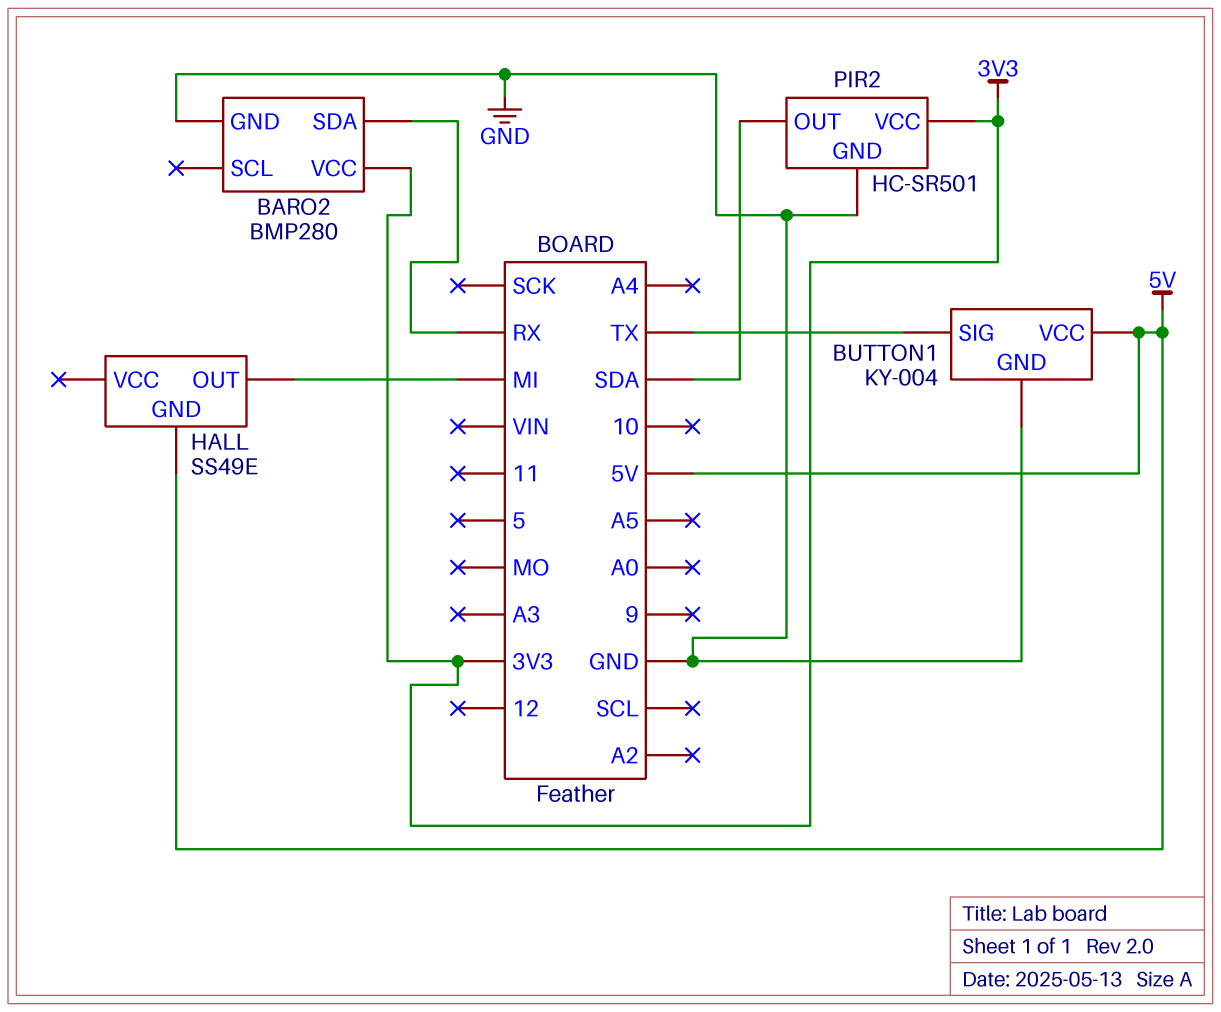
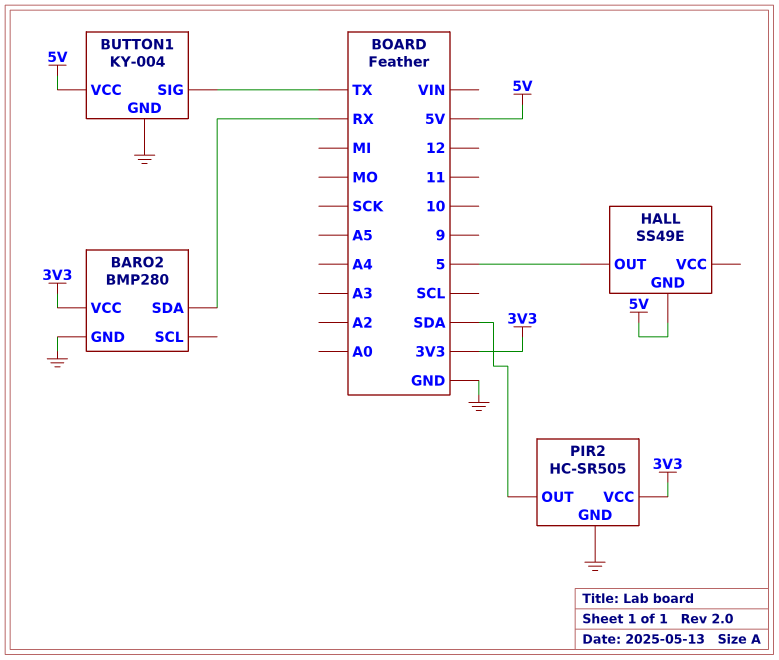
HALL pin OUT: MI -> 5
PIR2: HC-SR501 -> HC-SR505

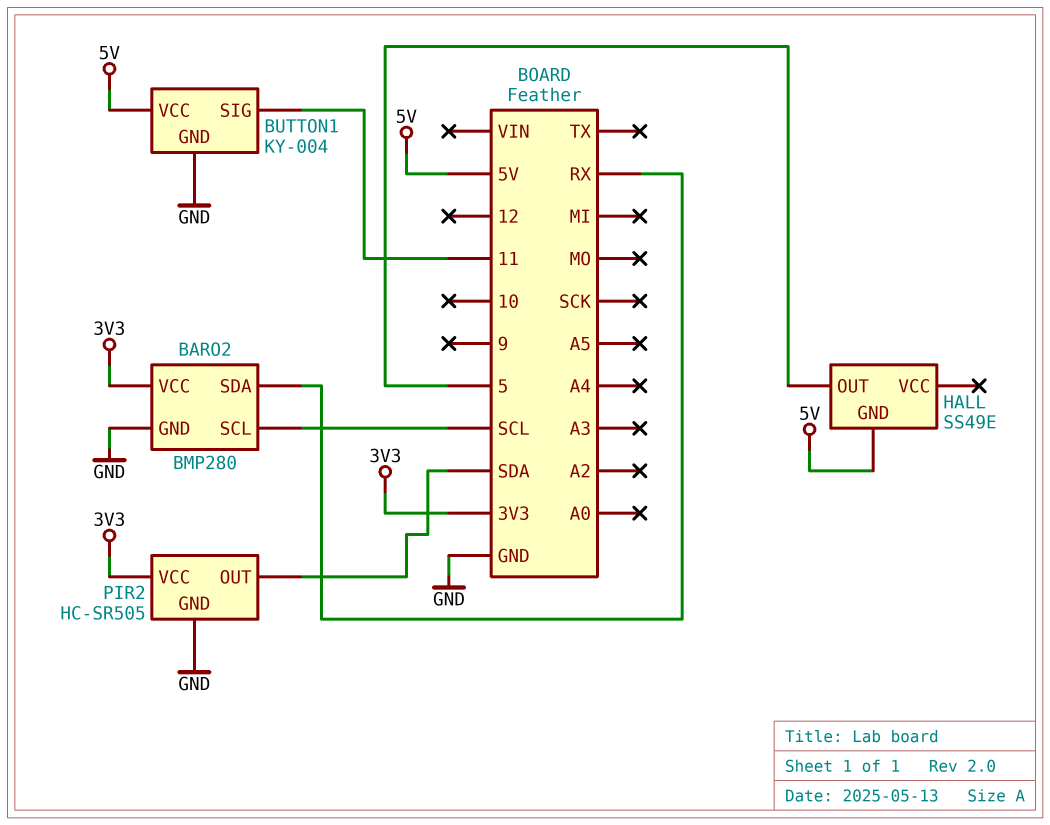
BARO2 pin SCL: none -> SCL
BUTTON1 pin SIG: TX -> 11

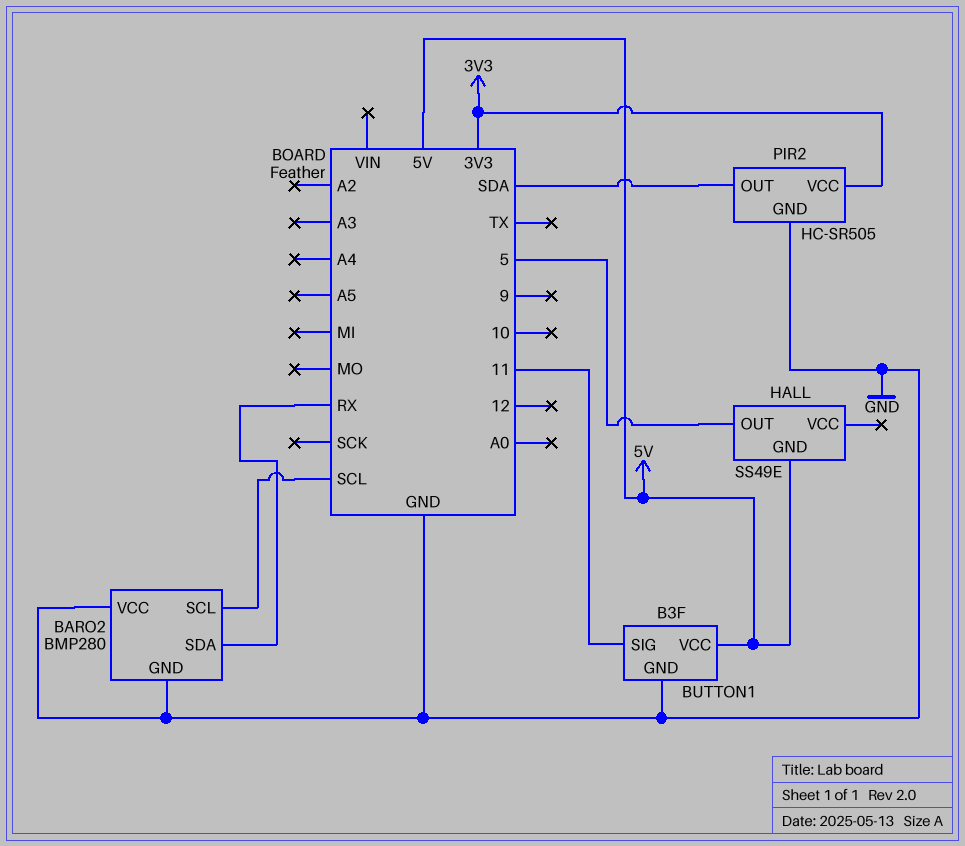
BARO2 pin VCC: 3V3 -> GND
BUTTON1: KY-004 -> B3F

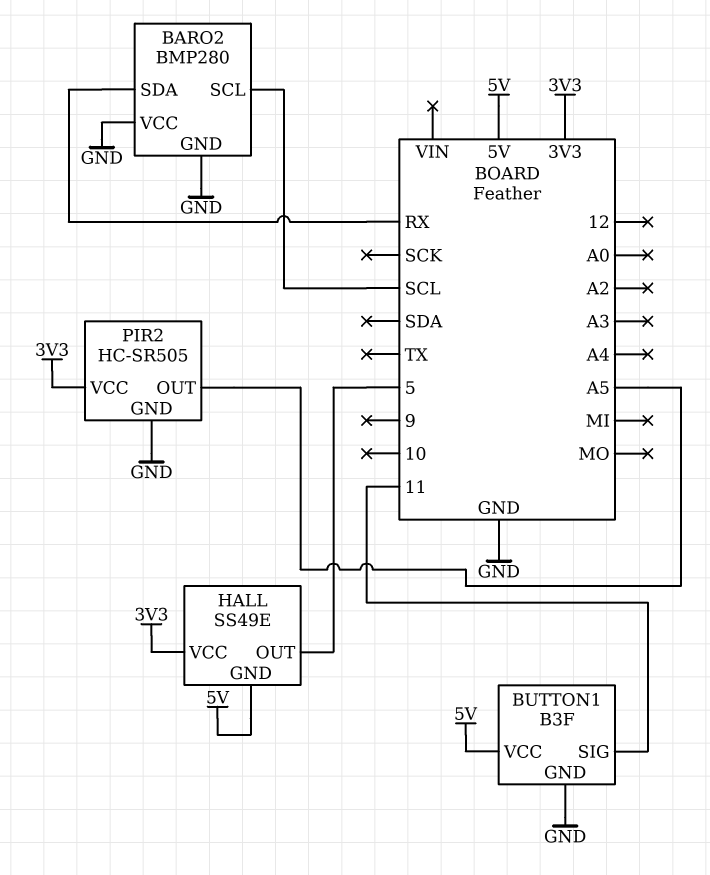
HALL pin VCC: none -> 3V3
PIR2 pin OUT: SDA -> A5

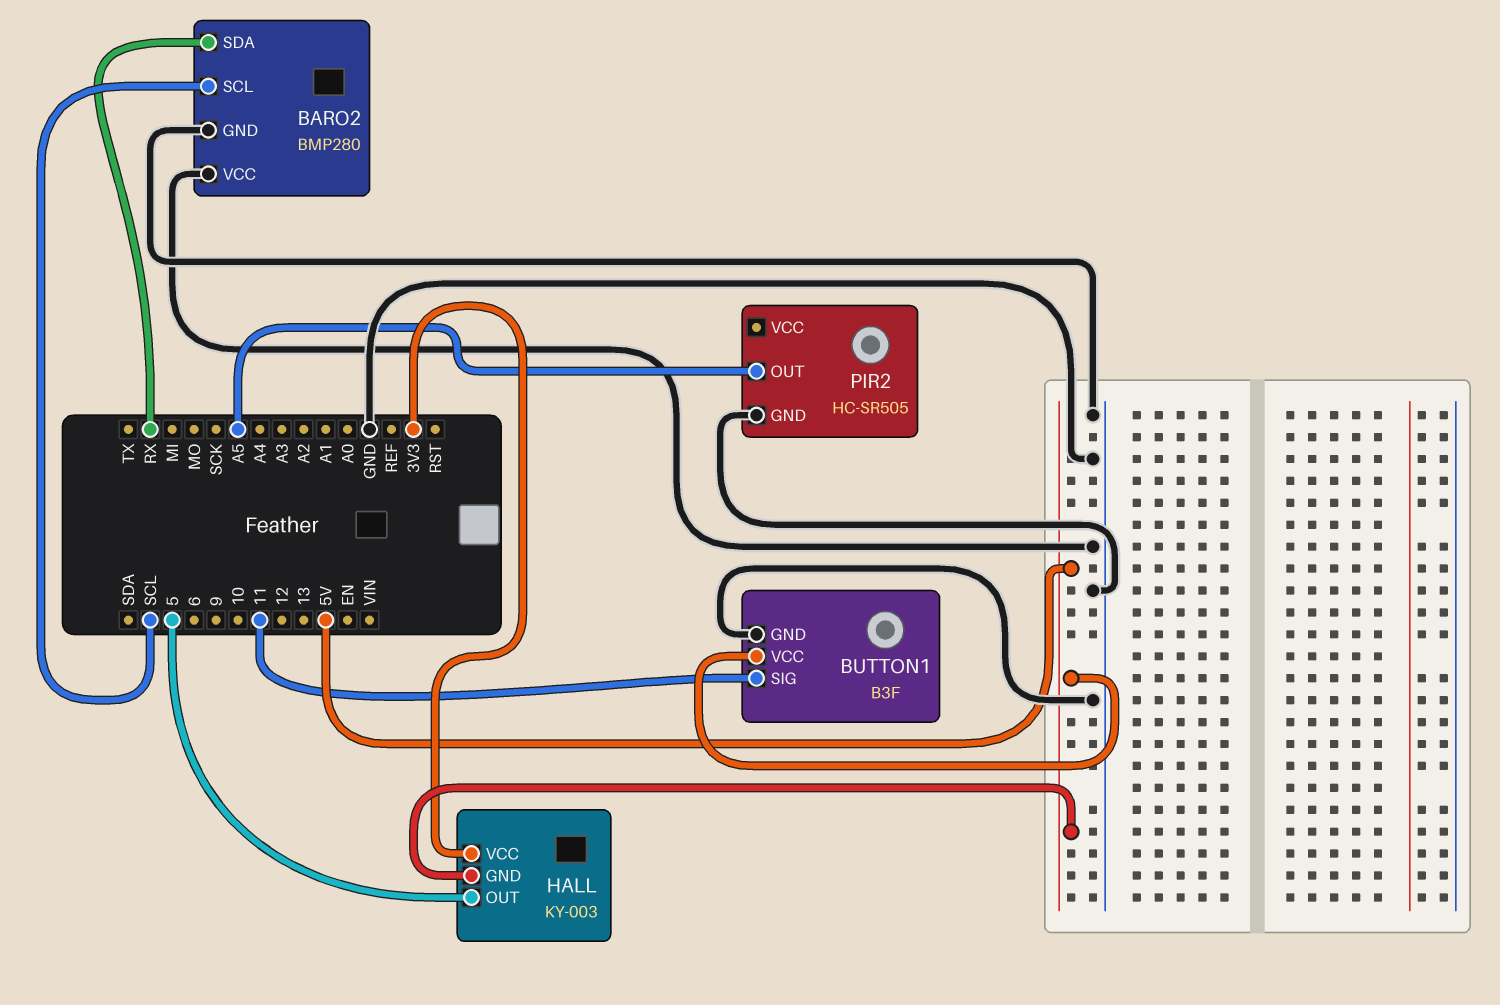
HALL: SS49E -> KY-003
PIR2 pin VCC: 3V3 -> none

